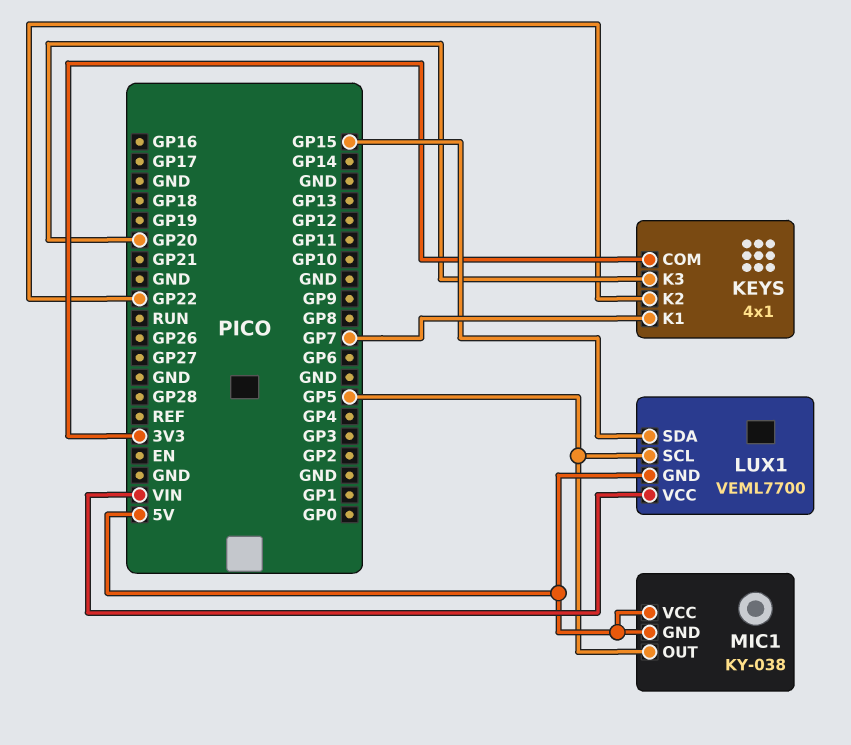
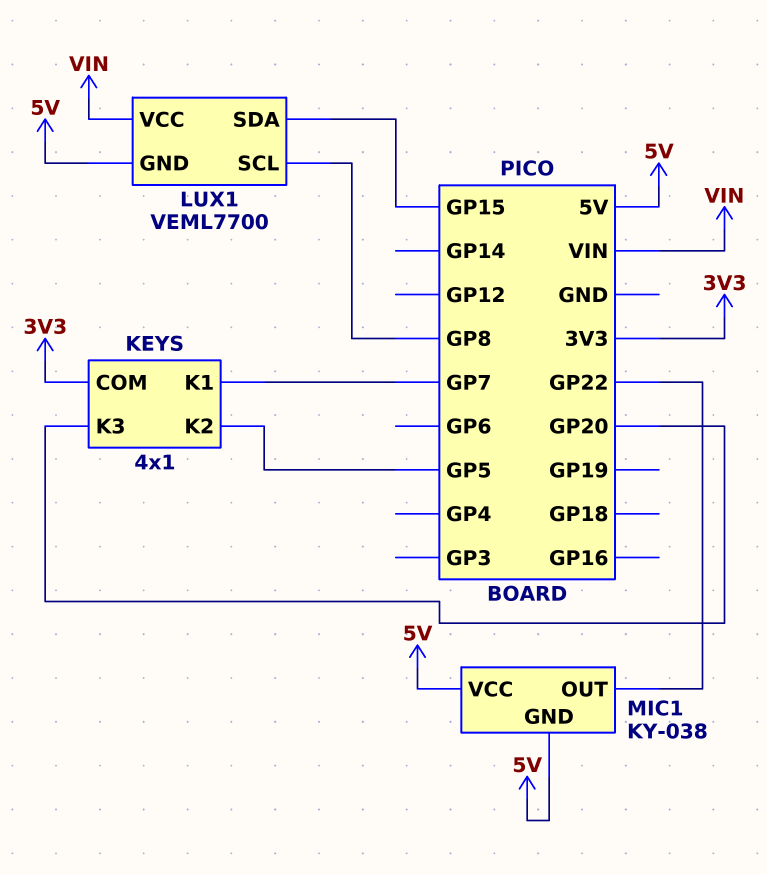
KEYS pin K2: GP22 -> GP5
LUX1 pin SCL: GP5 -> GP8
MIC1 pin OUT: GP5 -> GP22

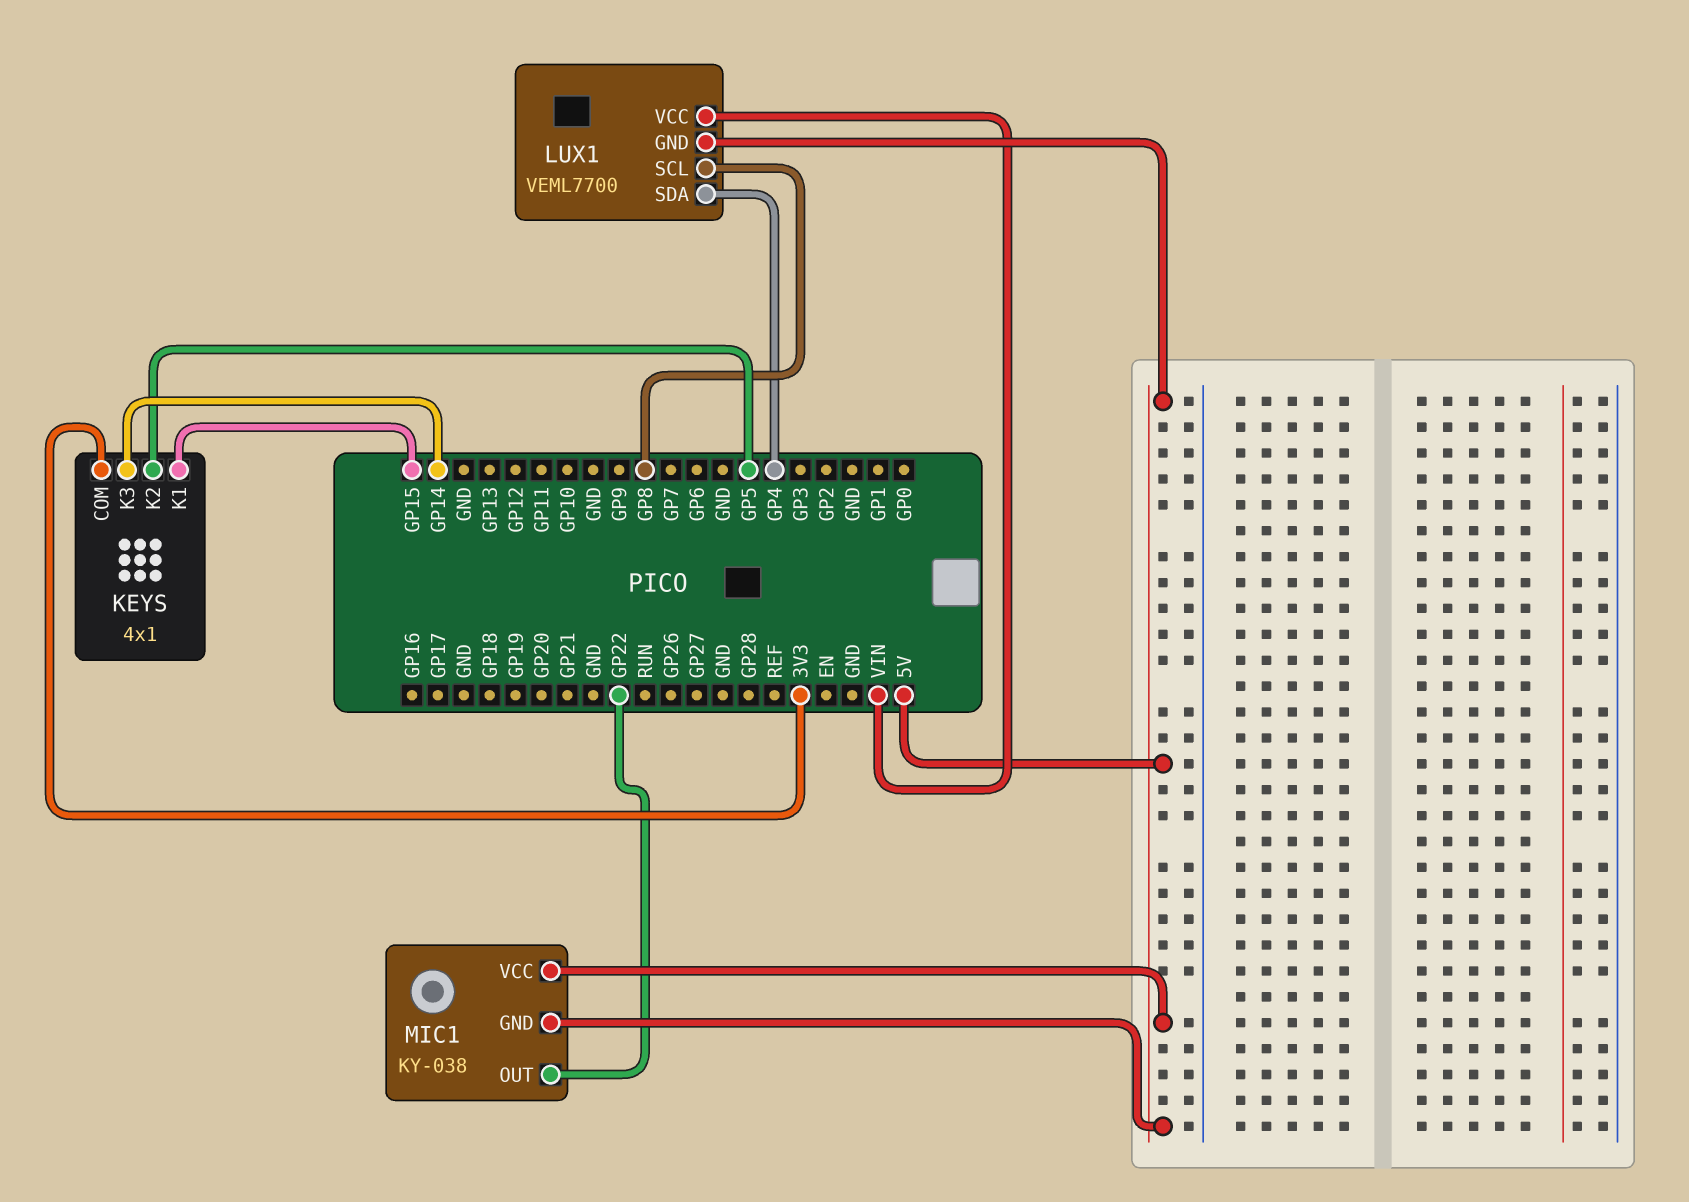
KEYS pin K1: GP7 -> GP15
KEYS pin K3: GP20 -> GP14
LUX1 pin SDA: GP15 -> GP4

